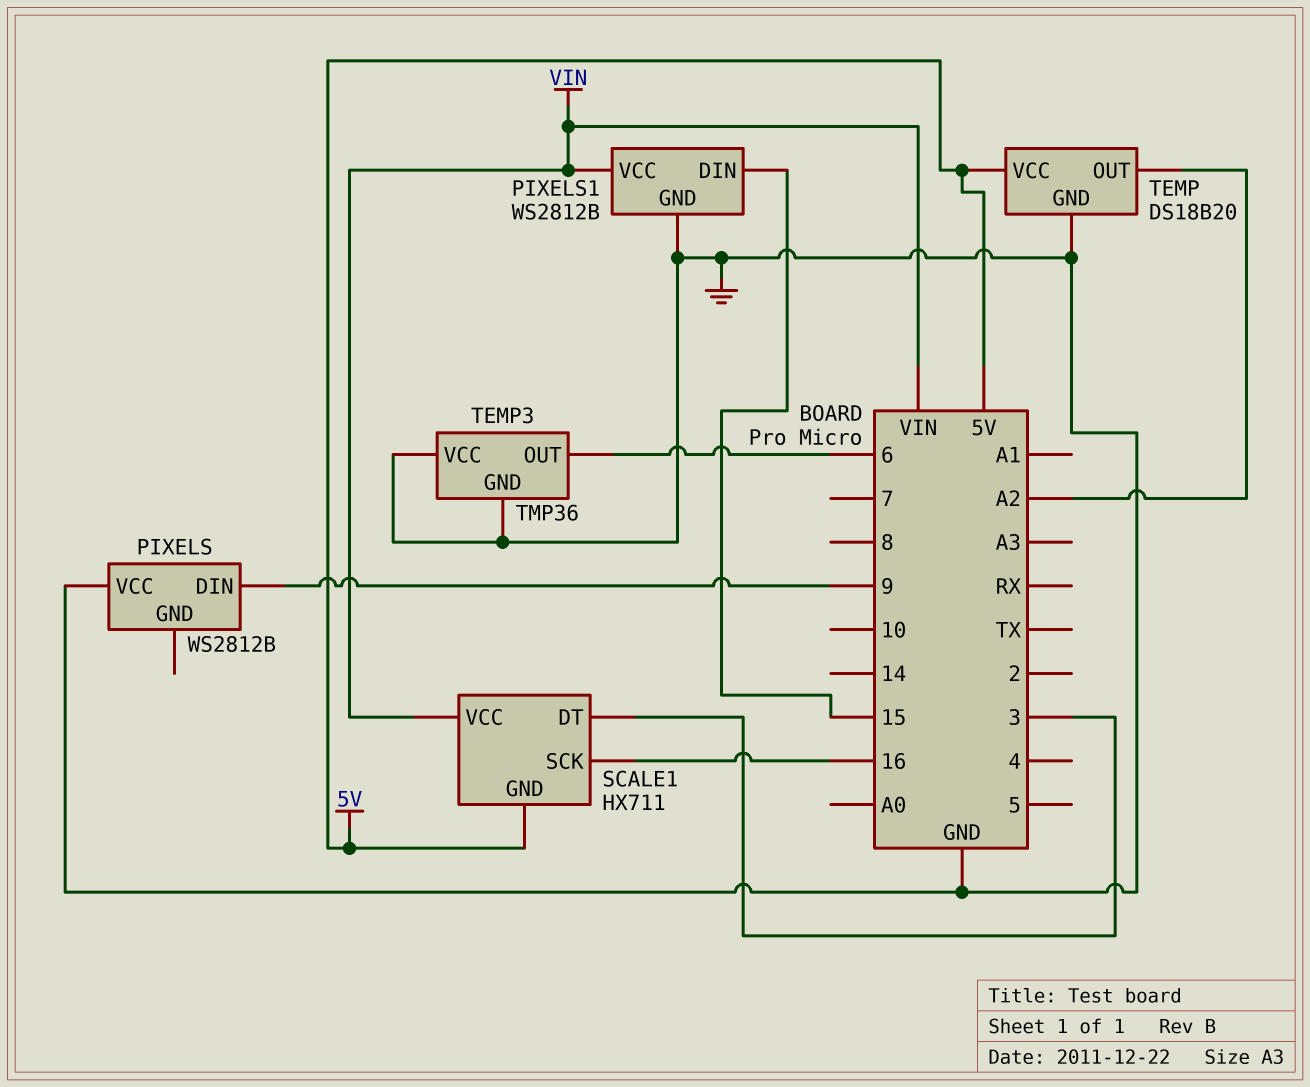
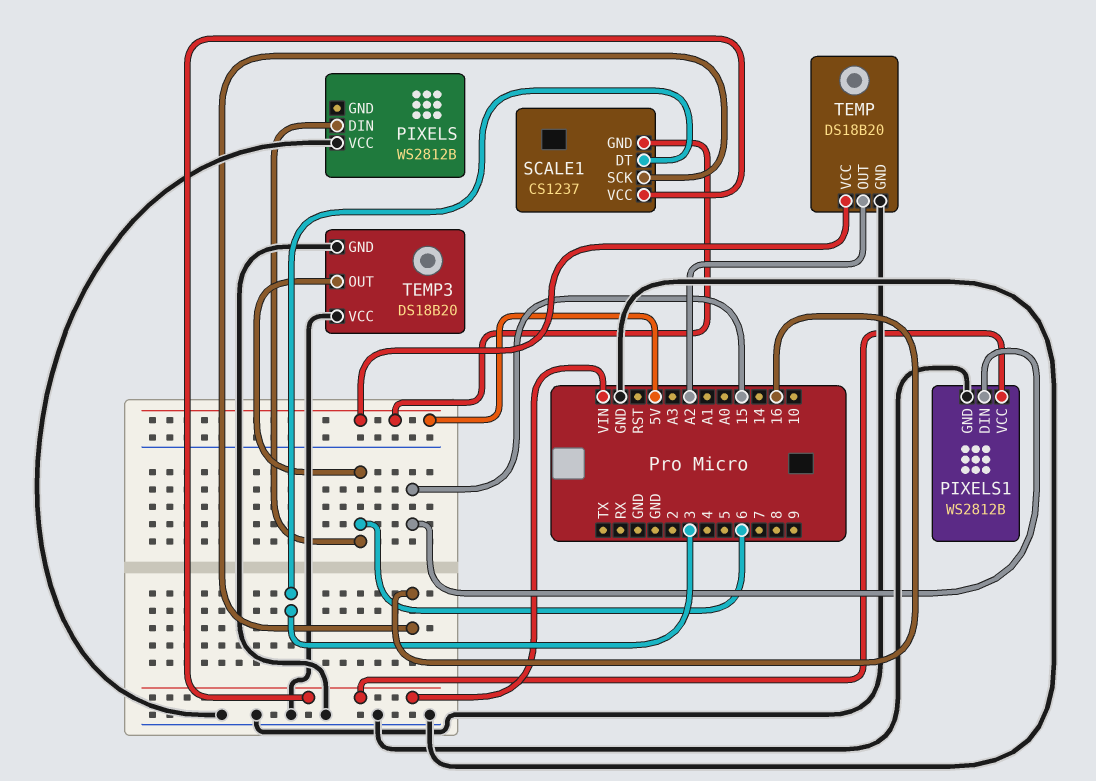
PIXELS pin DIN: 9 -> 6
SCALE1: HX711 -> CS1237
TEMP3: TMP36 -> DS18B20

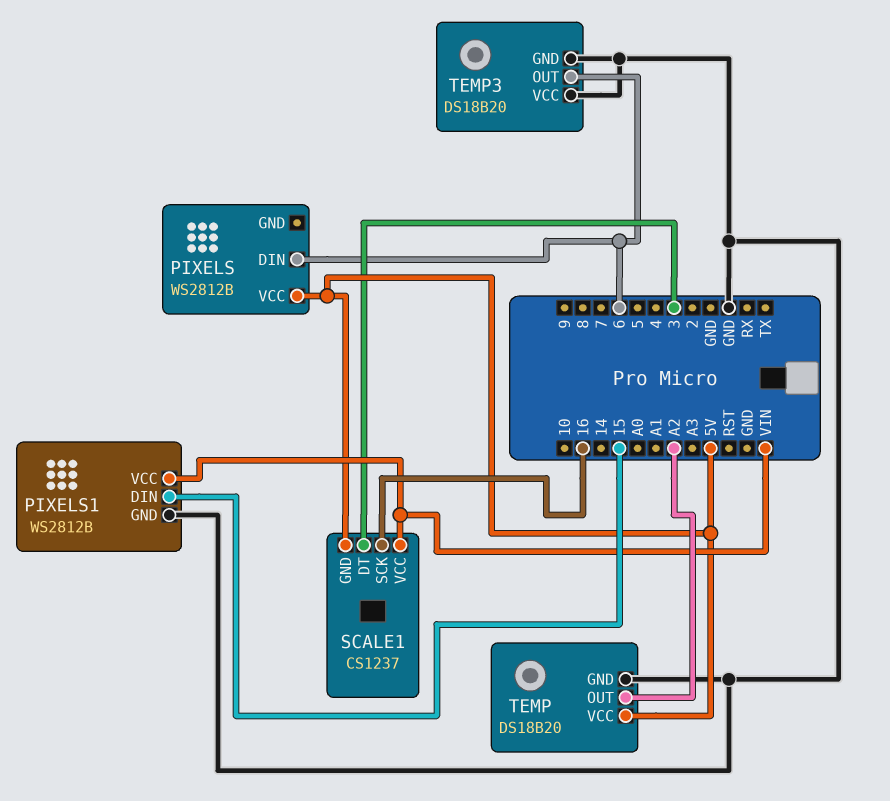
PIXELS pin VCC: GND -> 5V

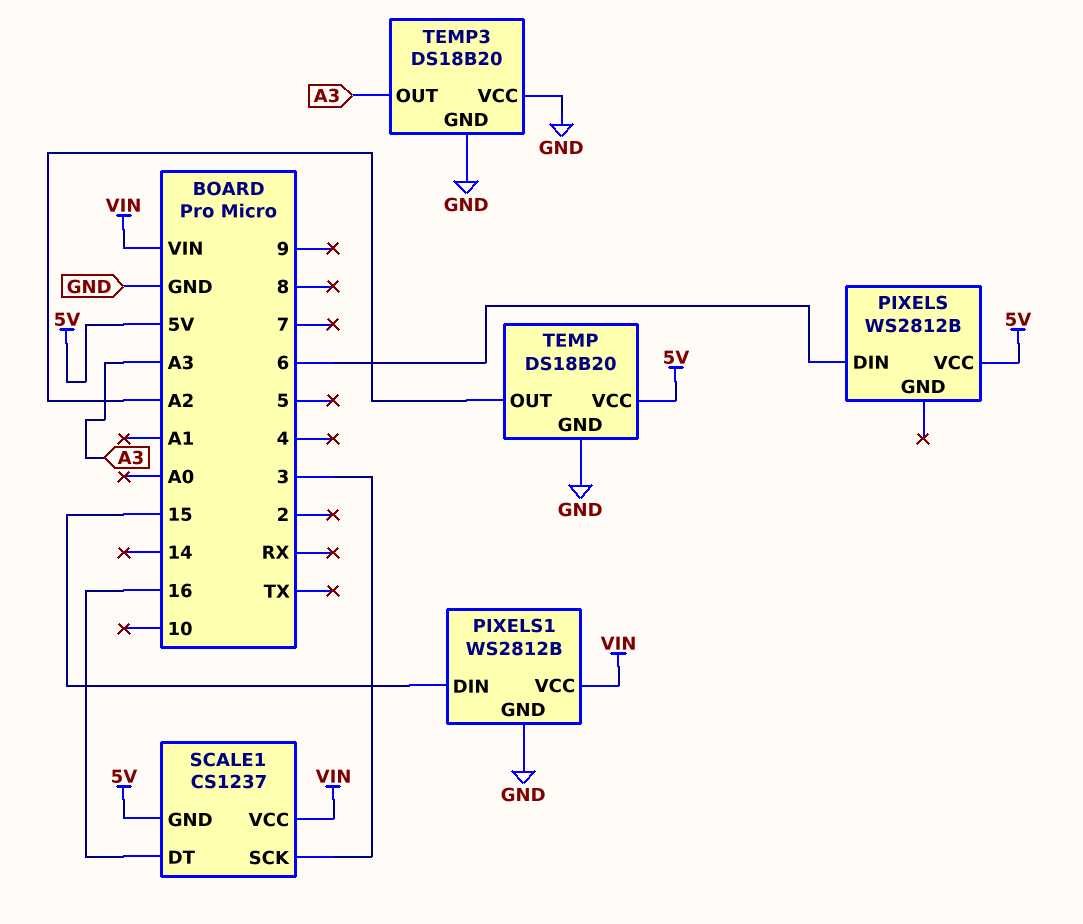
SCALE1 pin DT: 3 -> 16
SCALE1 pin SCK: 16 -> 3
TEMP3 pin OUT: 6 -> A3

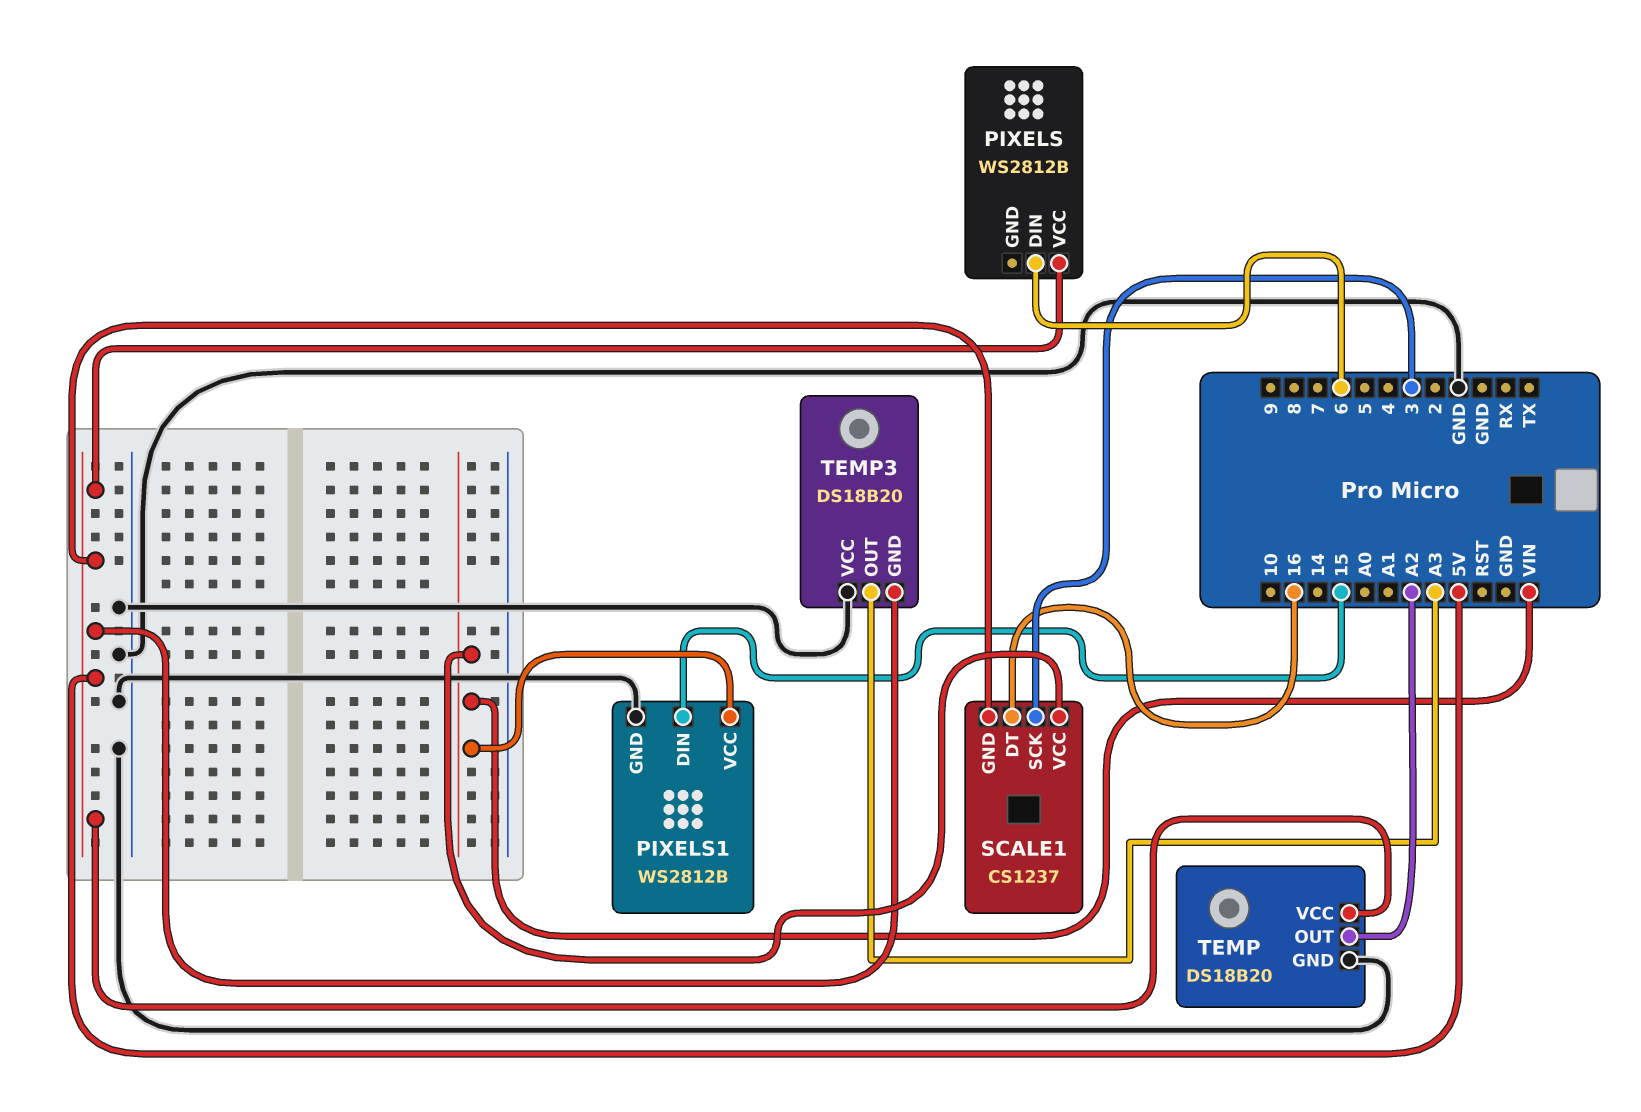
TEMP3 pin GND: GND -> 5V

